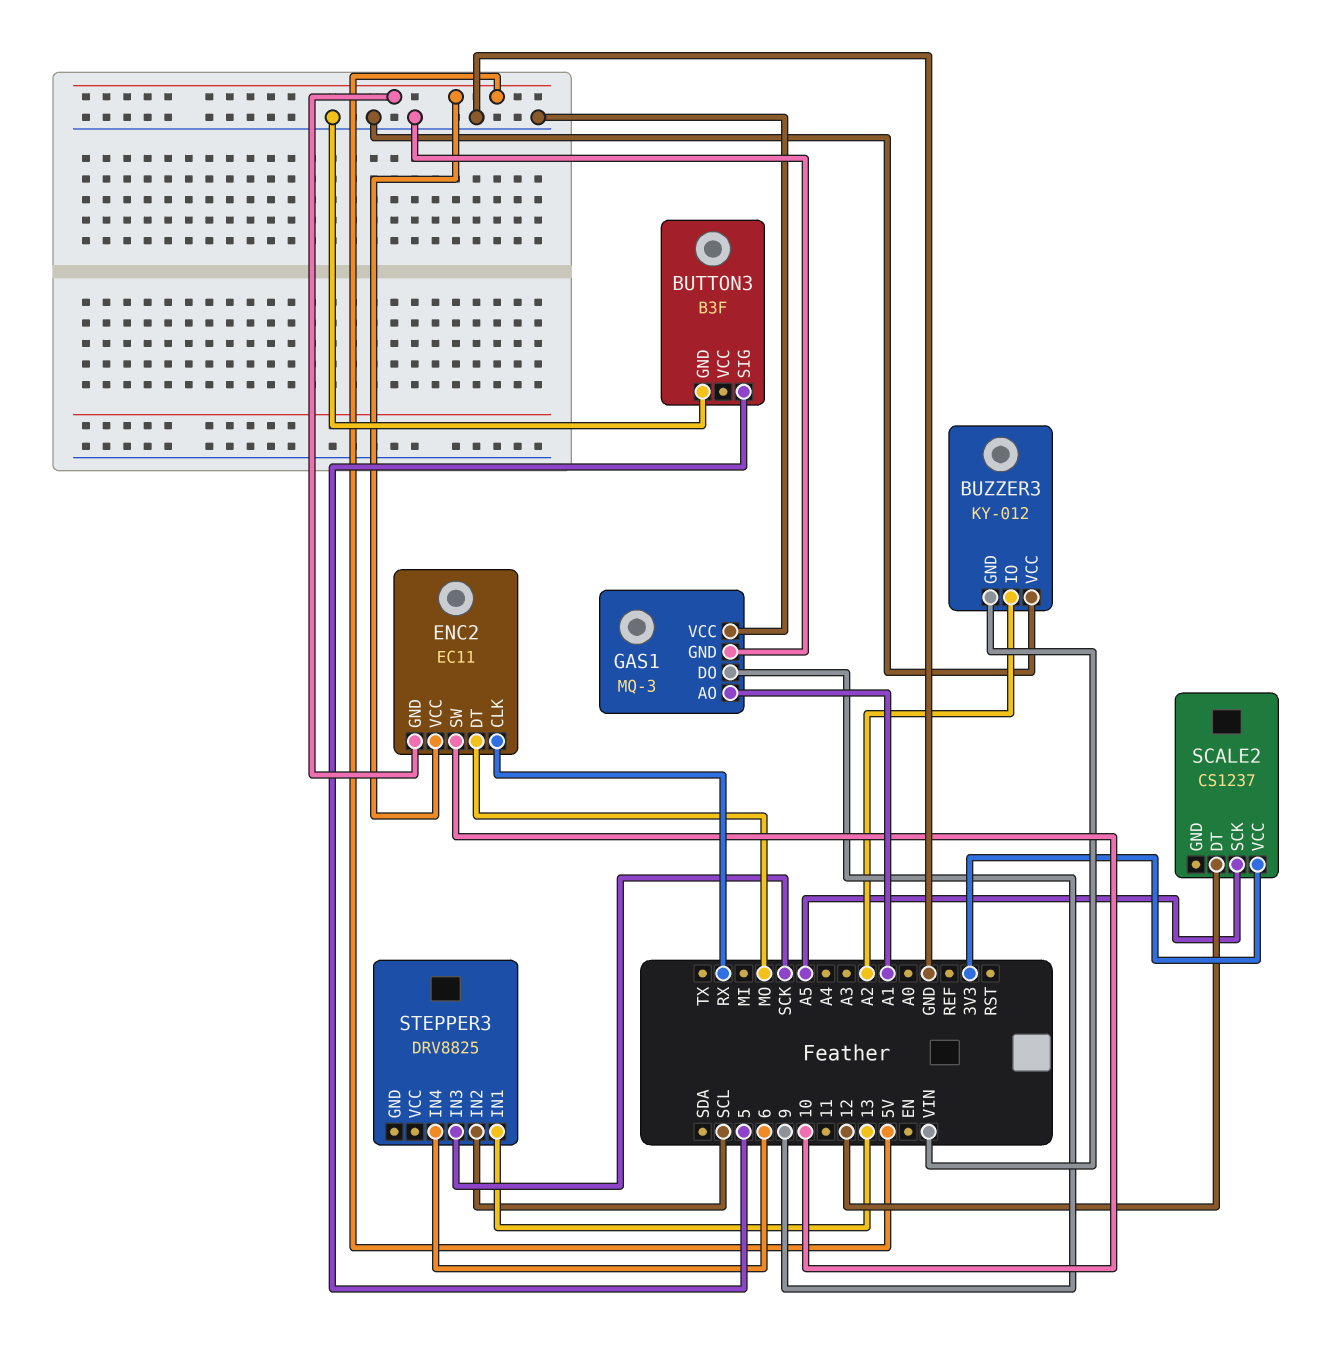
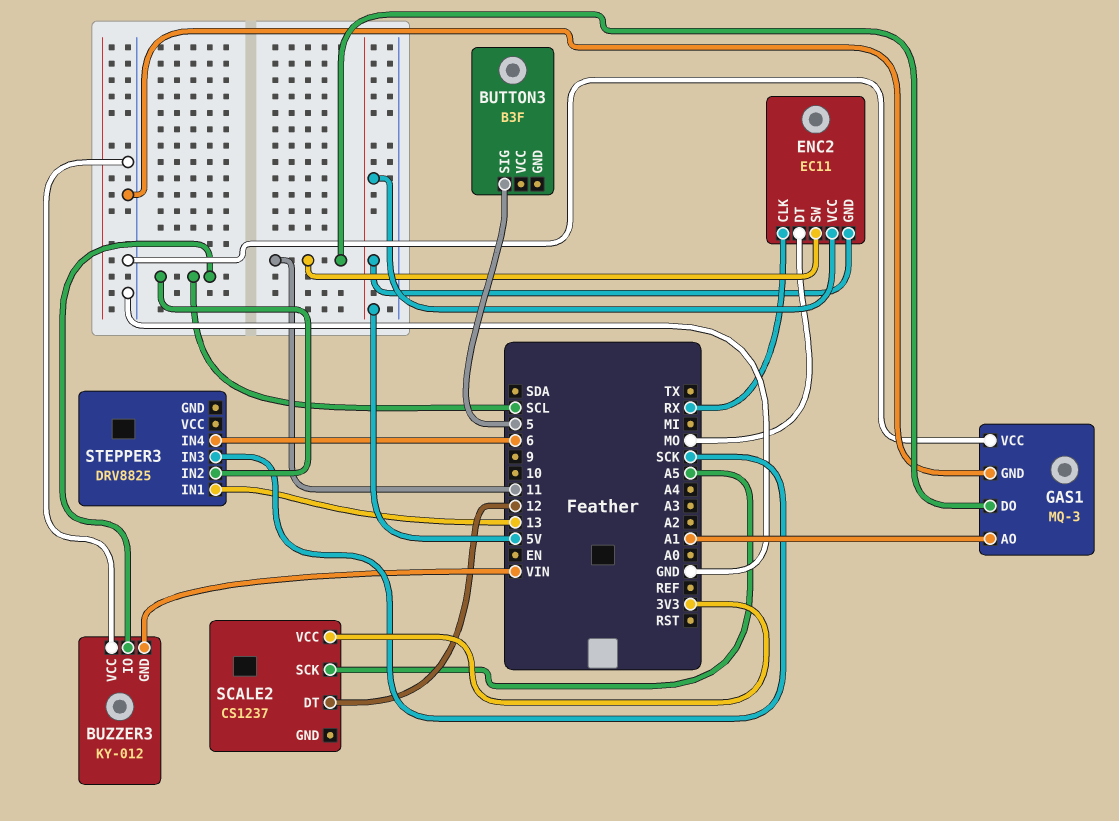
BUTTON3 pin GND: GND -> none
BUZZER3 pin IO: A2 -> SCL
ENC2 pin SW: 10 -> 11
GAS1 pin DO: 9 -> 11

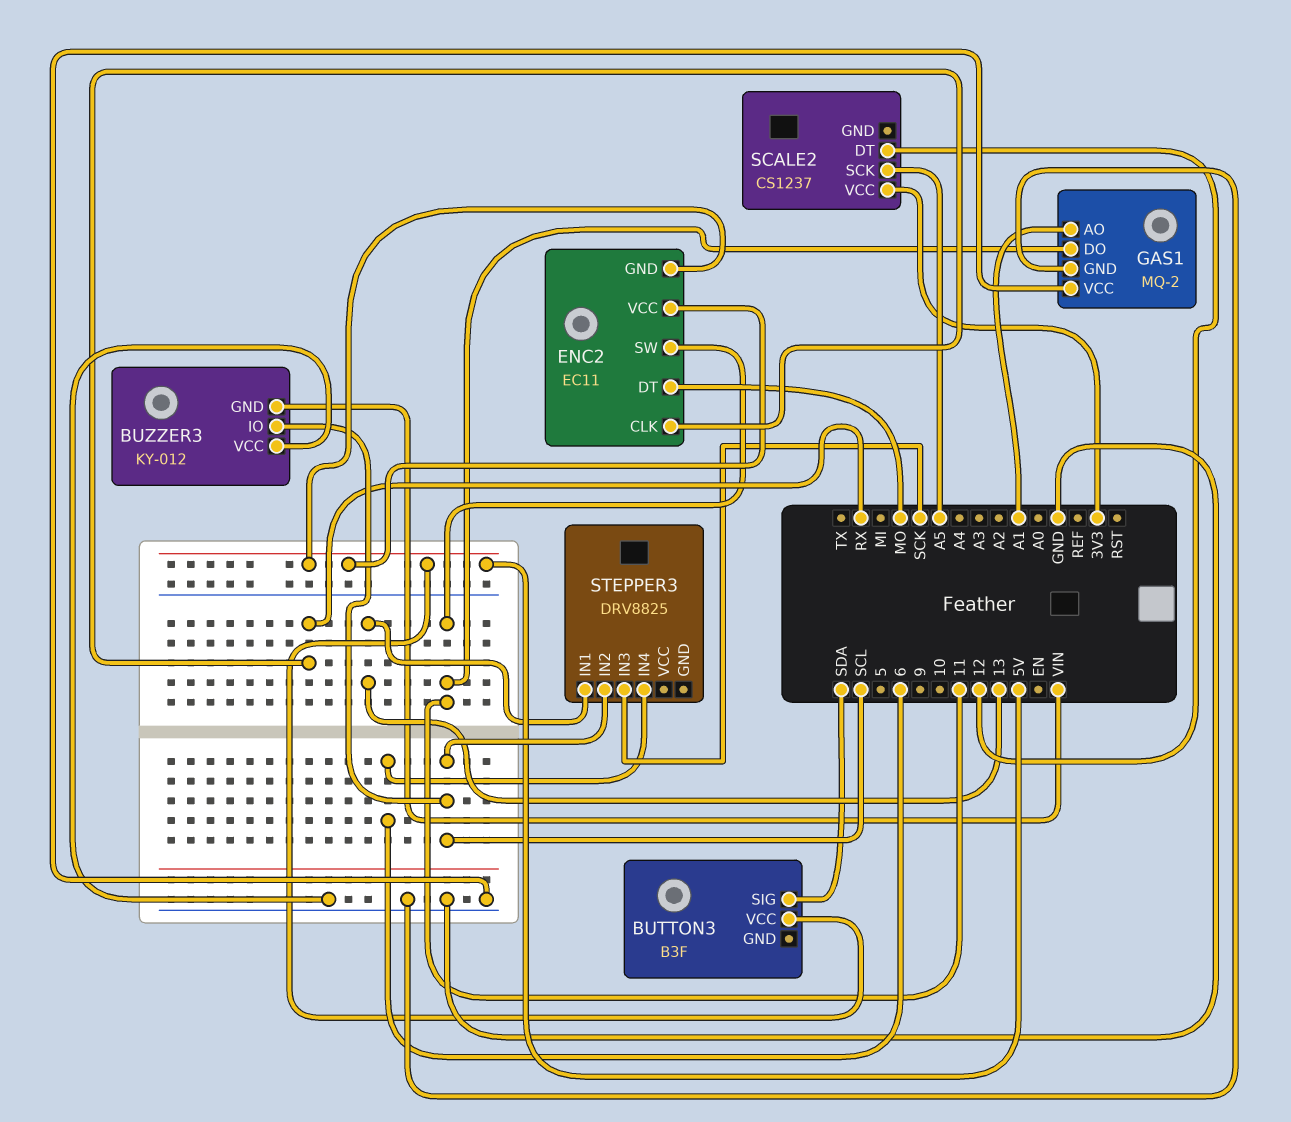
BUTTON3 pin SIG: 5 -> SDA
BUTTON3 pin VCC: none -> 5V
GAS1: MQ-3 -> MQ-2

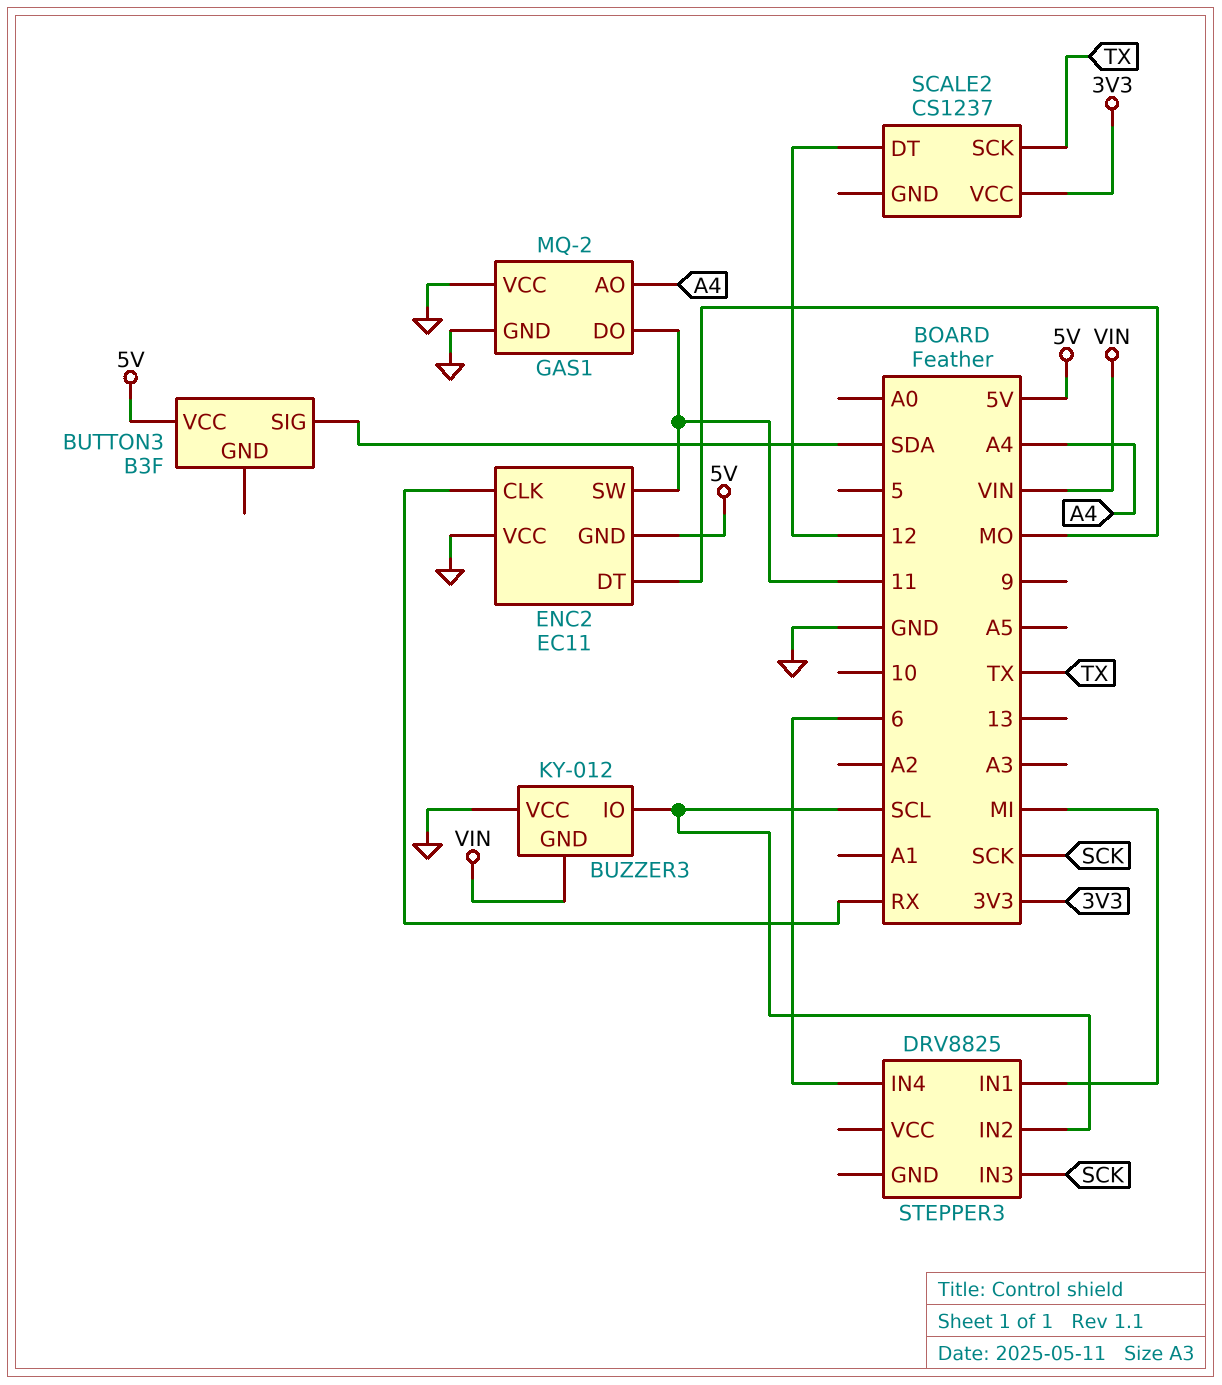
ENC2 pin VCC: 5V -> GND
GAS1 pin AO: A1 -> A4
SCALE2 pin SCK: A5 -> TX
STEPPER3 pin IN1: 13 -> MI

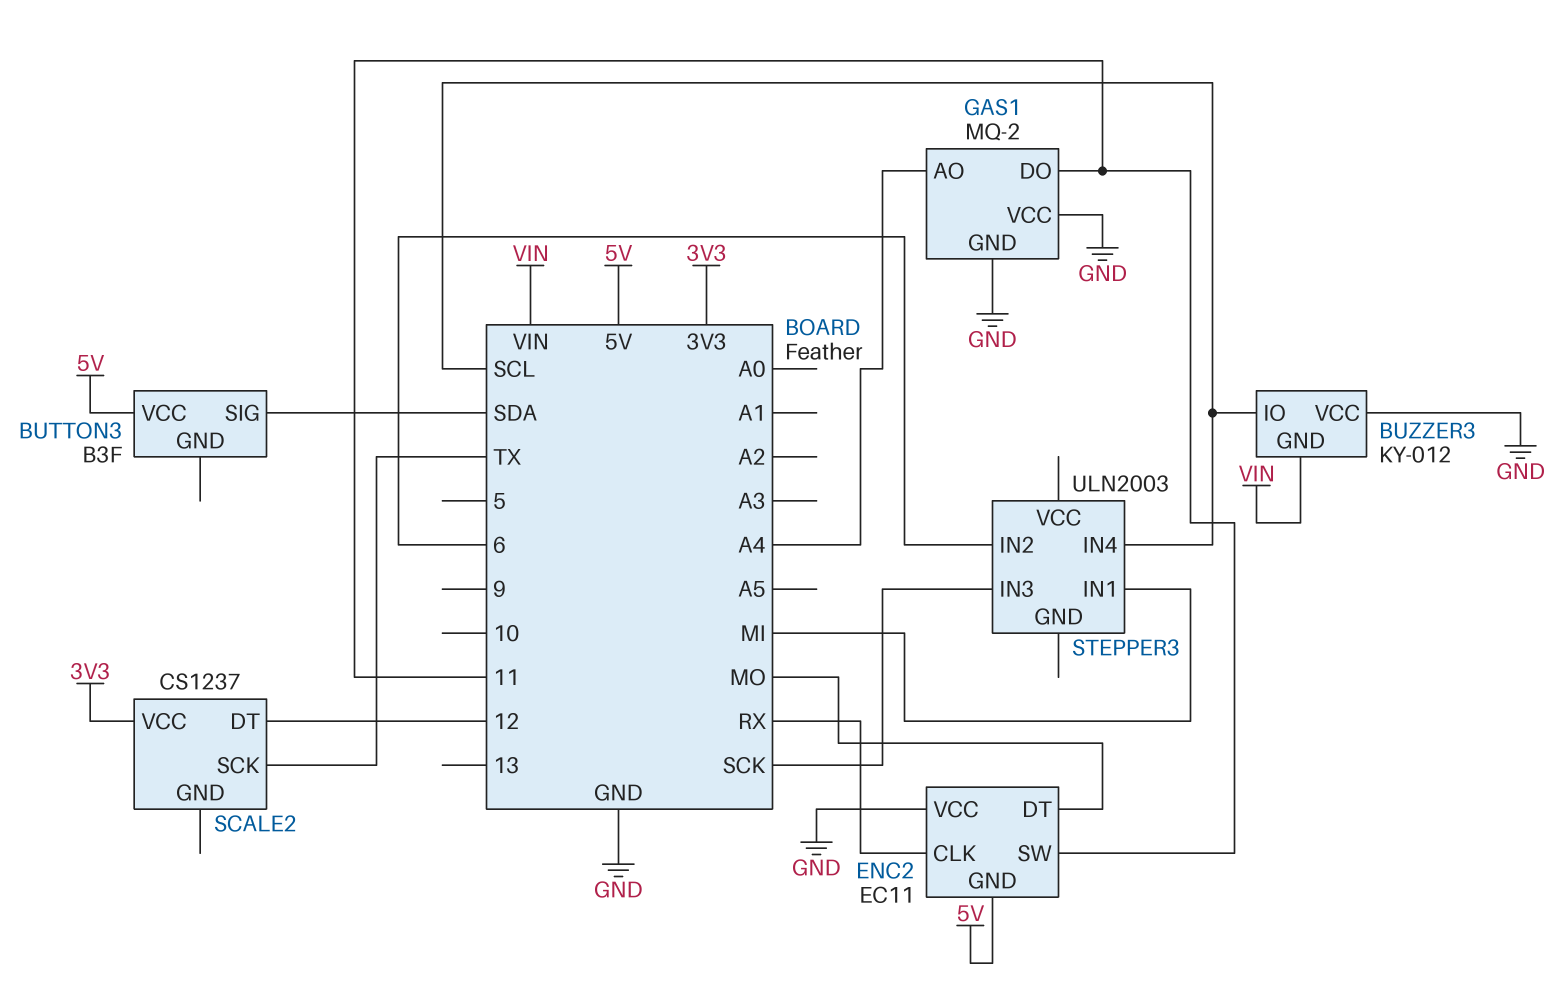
STEPPER3: DRV8825 -> ULN2003
STEPPER3 pin IN2: SCL -> 6
STEPPER3 pin IN4: 6 -> SCL

